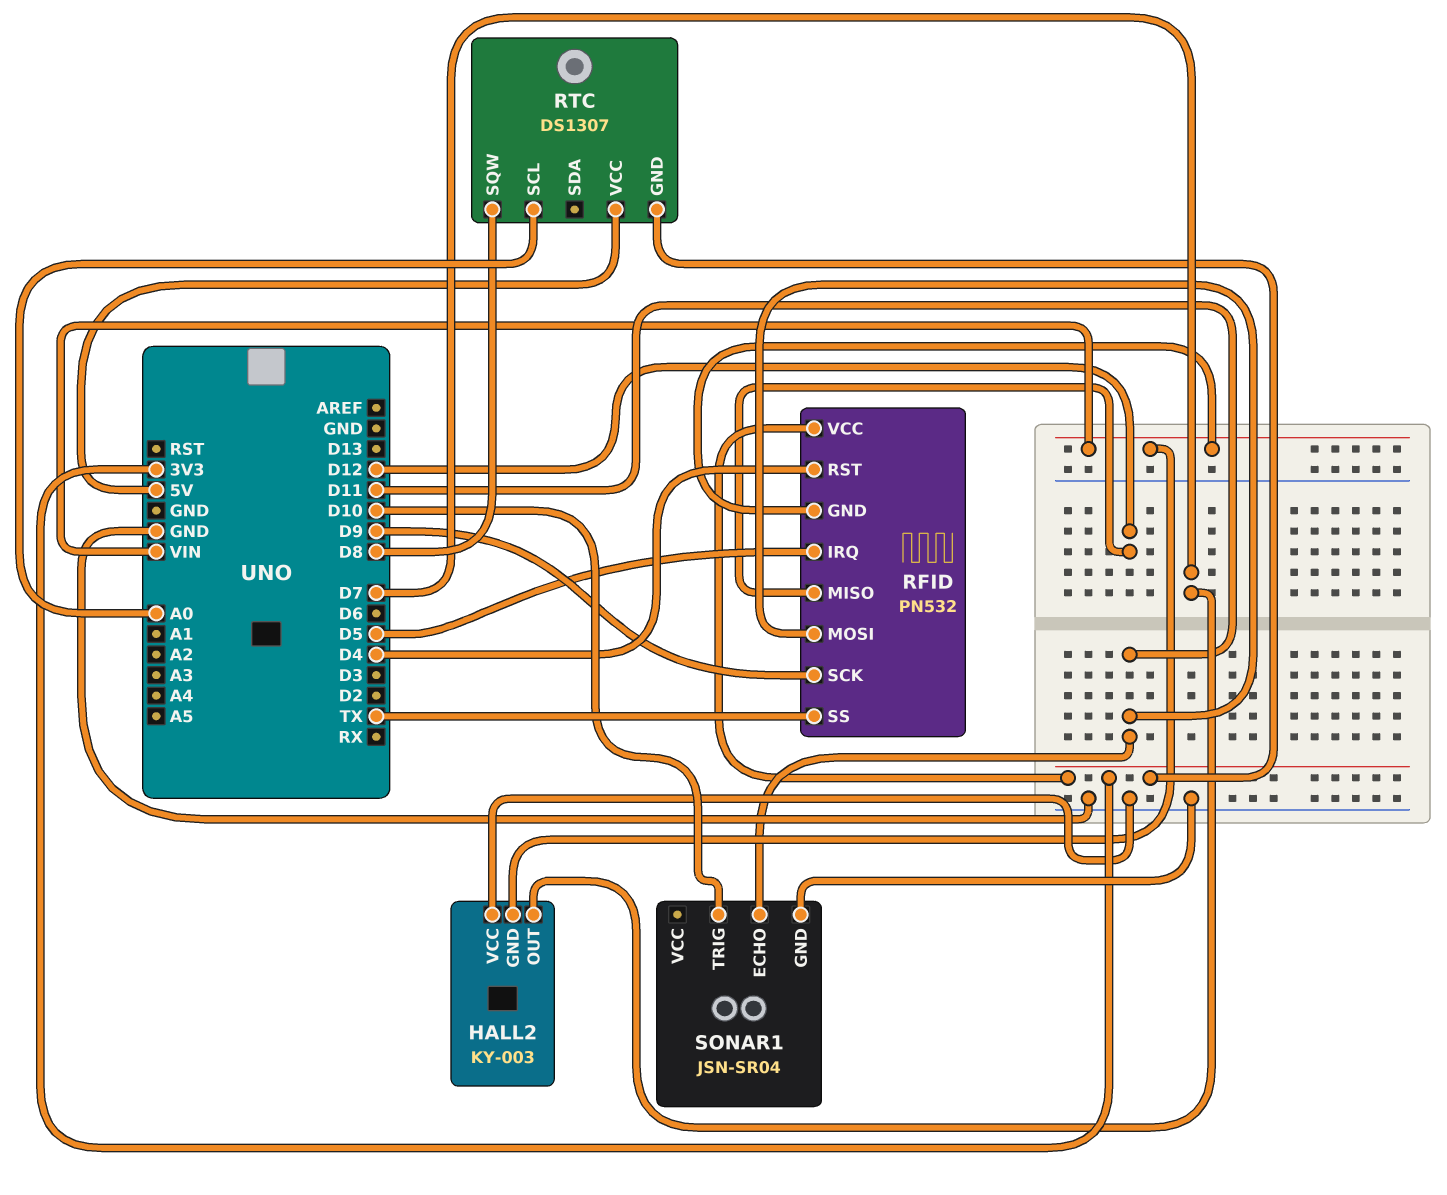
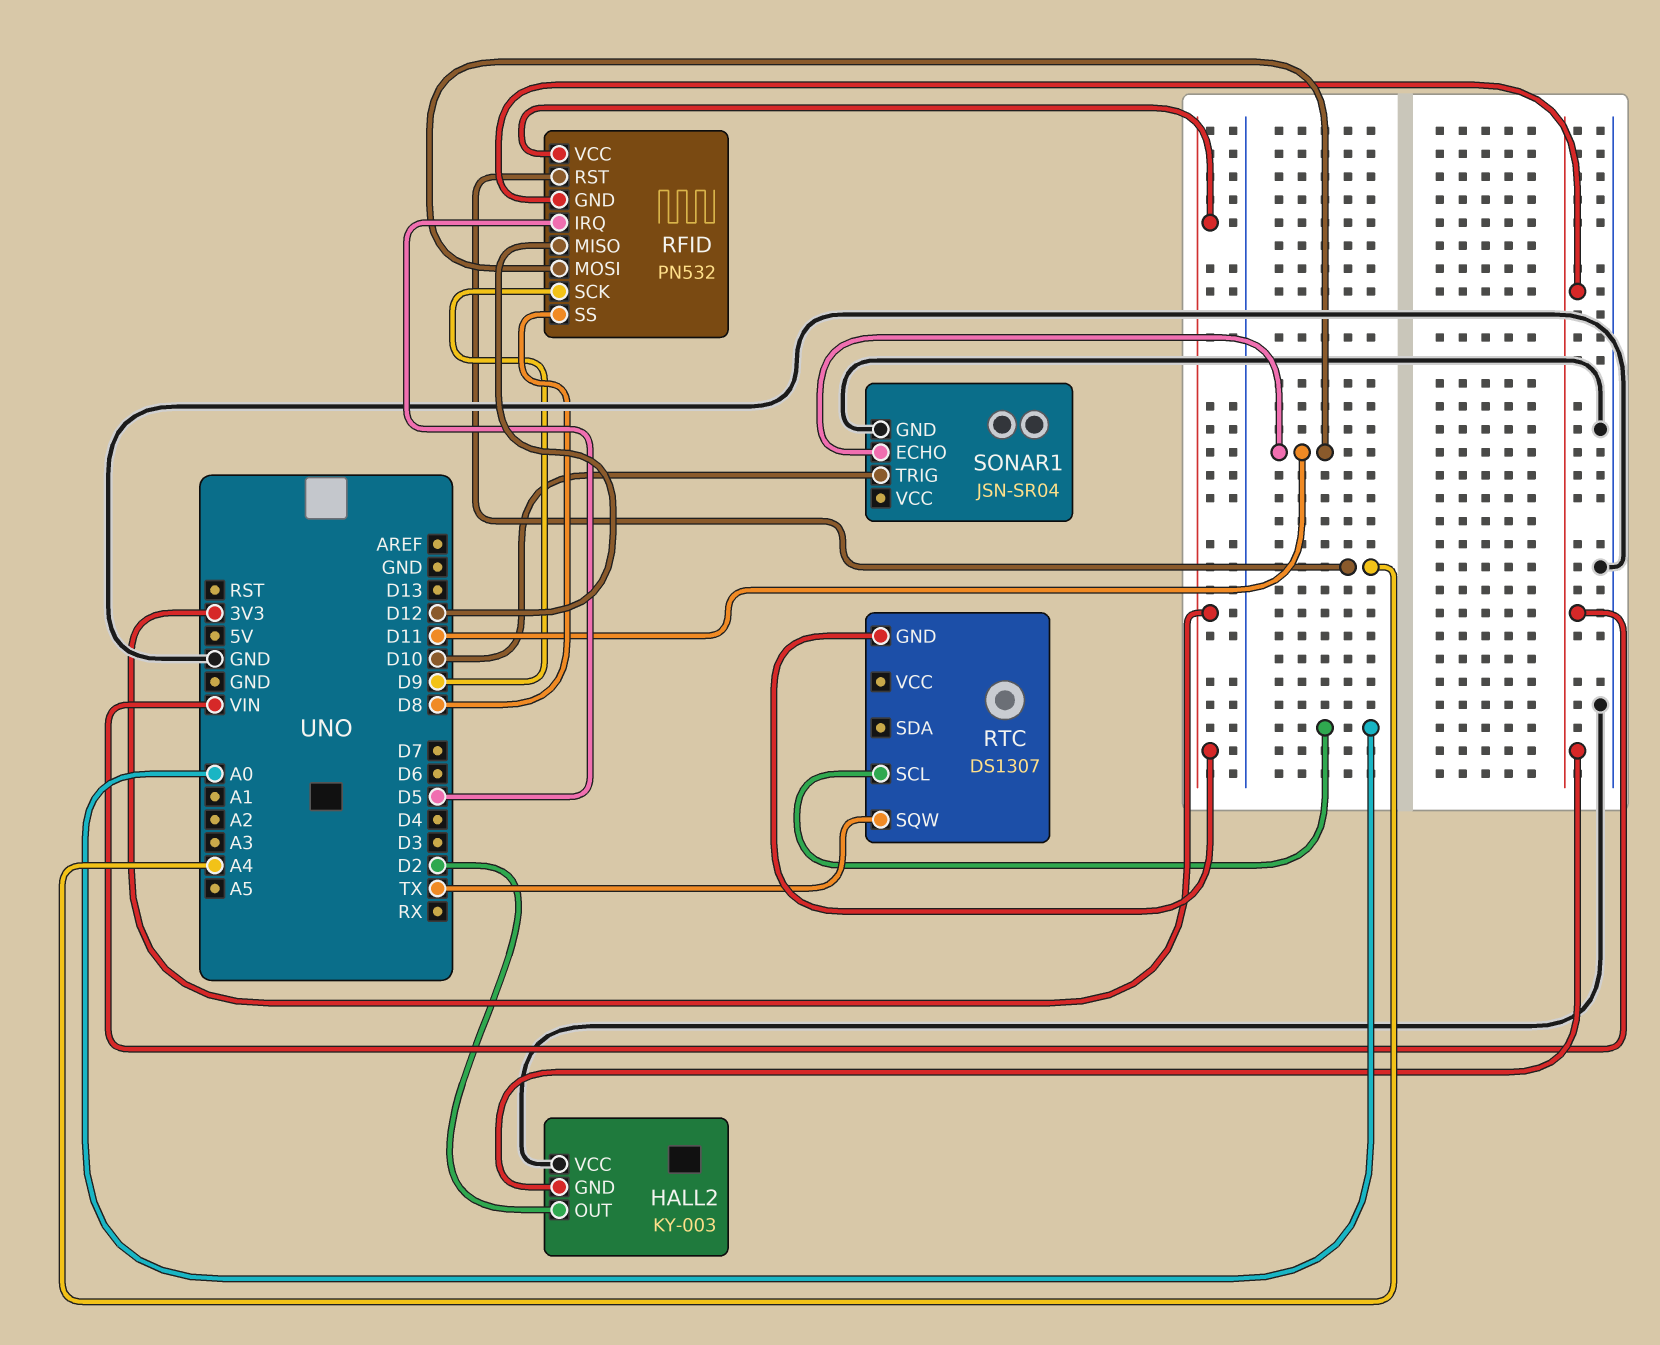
HALL2 pin OUT: D7 -> D2
RFID pin RST: D4 -> A4
RFID pin SS: TX -> D8
RTC pin SQW: D8 -> TX
RTC pin VCC: 5V -> none

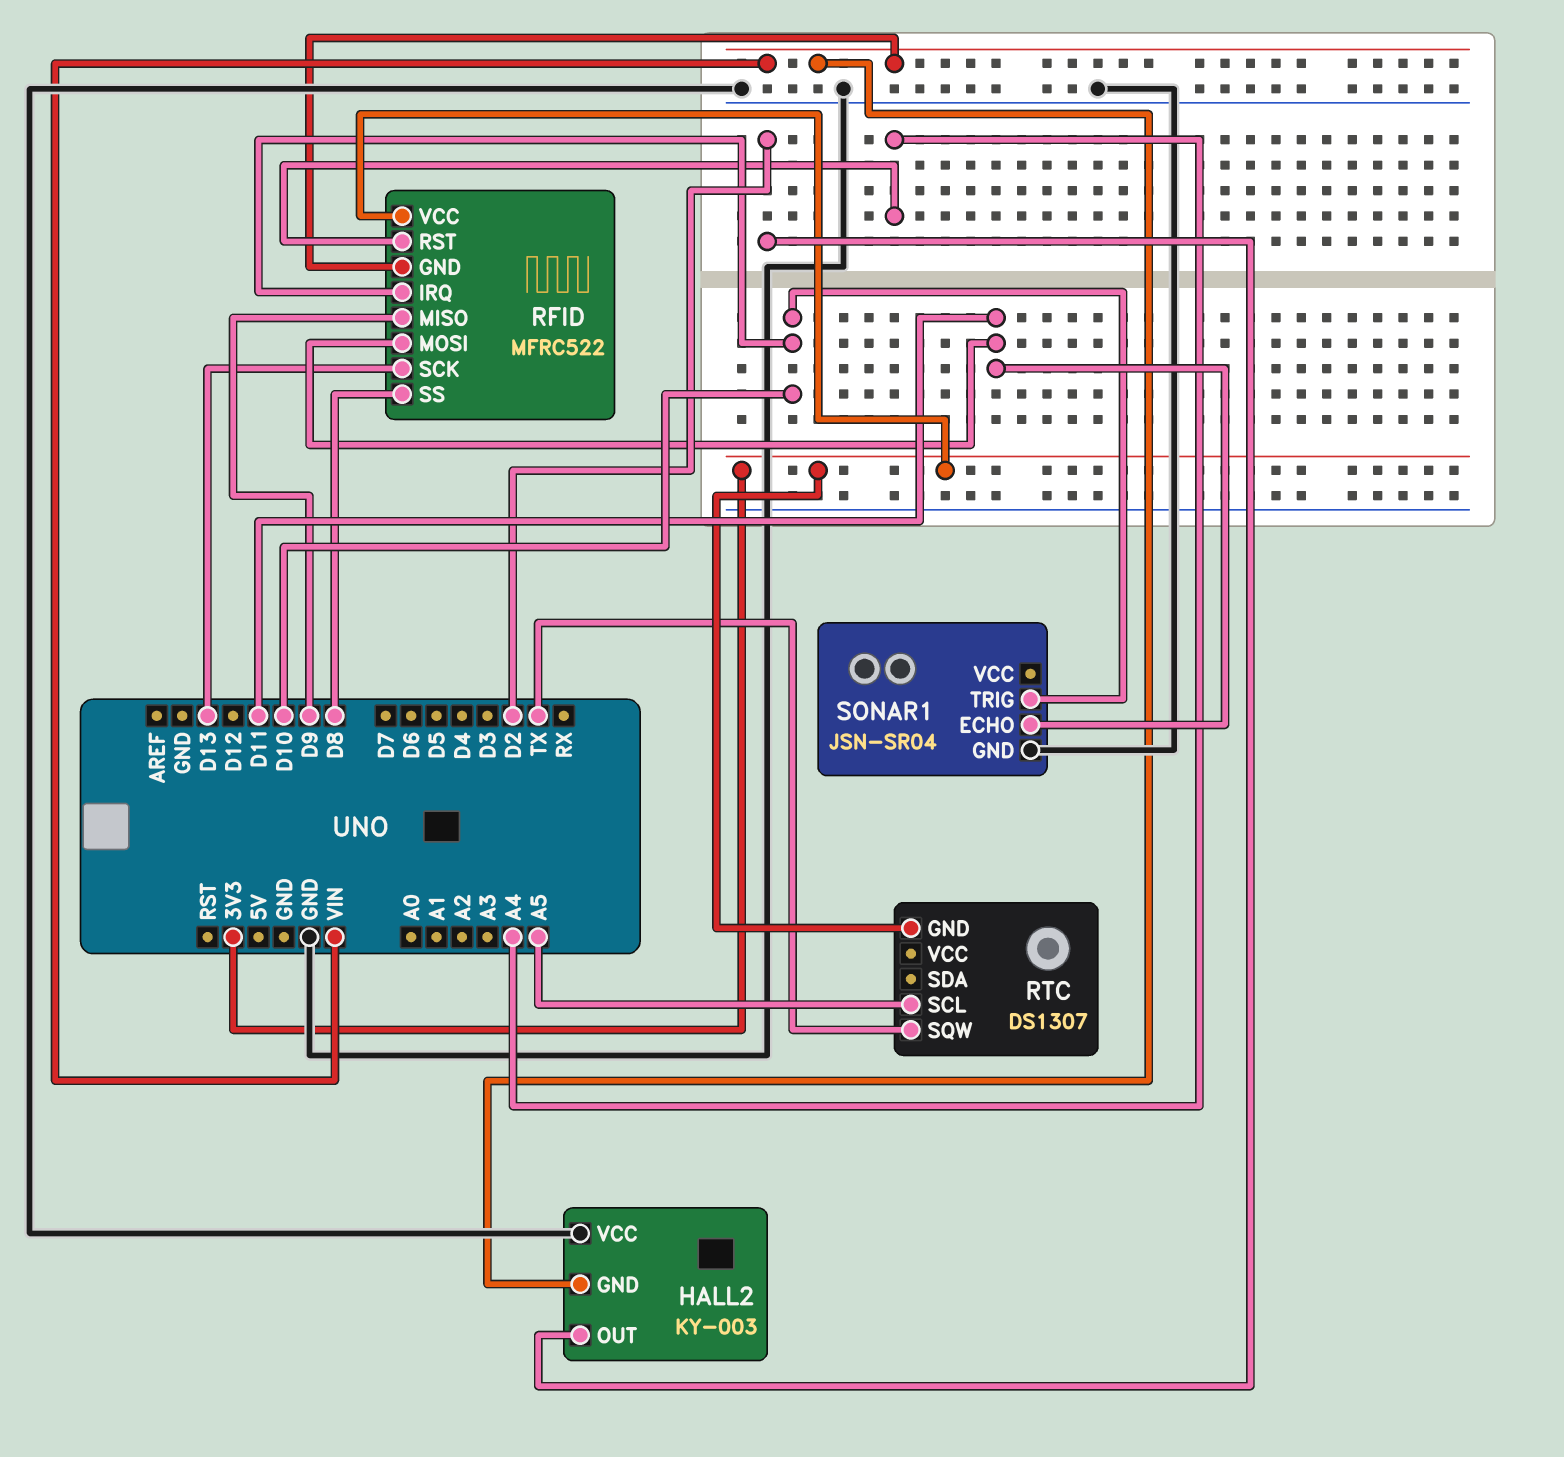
RFID: PN532 -> MFRC522
RFID pin IRQ: D5 -> D10
RFID pin MISO: D12 -> D9
RFID pin SCK: D9 -> D13
RTC pin SCL: A0 -> A5

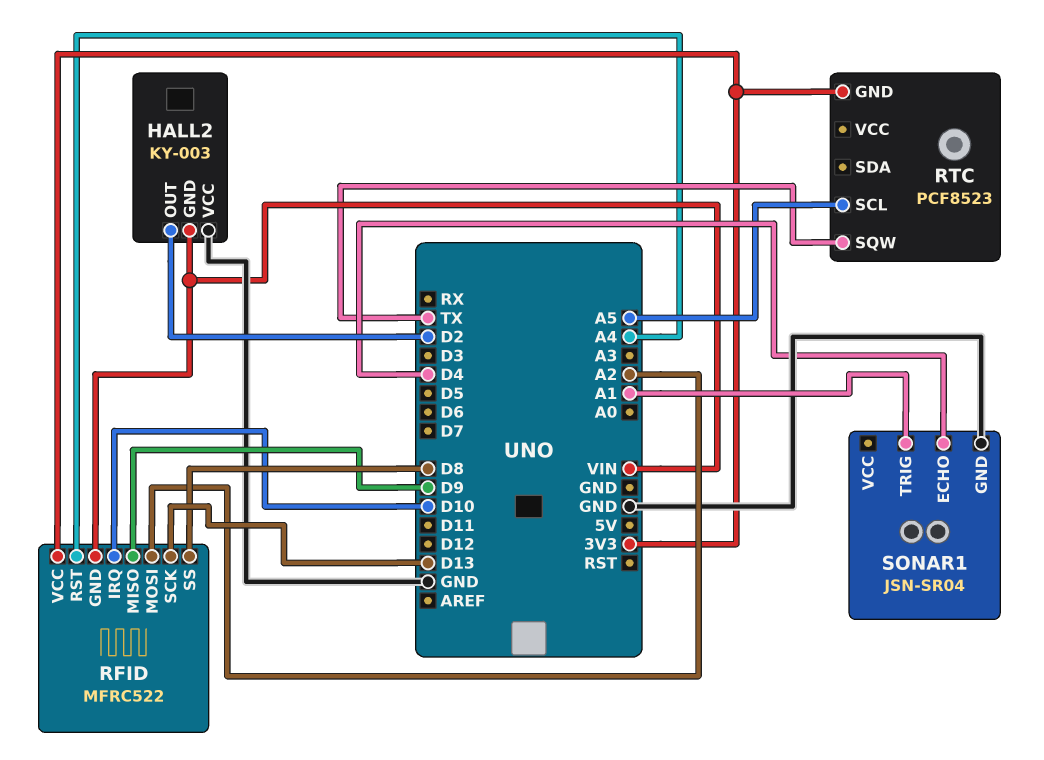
RFID pin MOSI: D11 -> A2
RTC: DS1307 -> PCF8523
SONAR1 pin ECHO: D11 -> D4
SONAR1 pin TRIG: D10 -> A1

